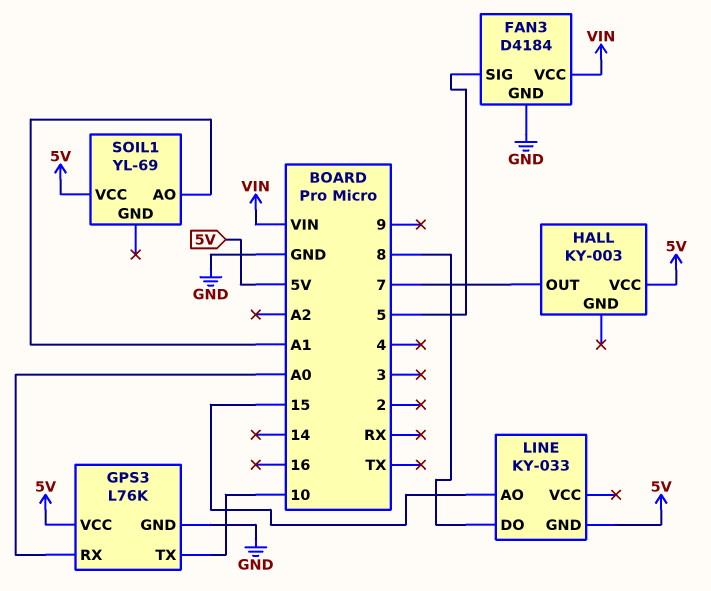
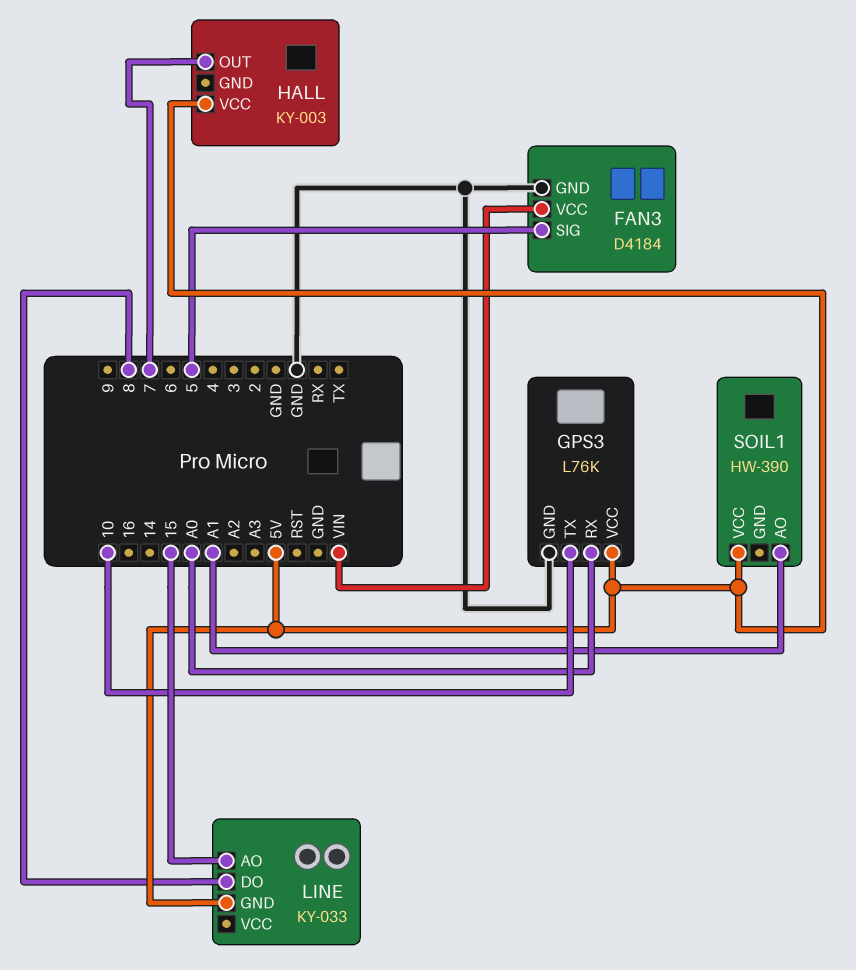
SOIL1: YL-69 -> HW-390

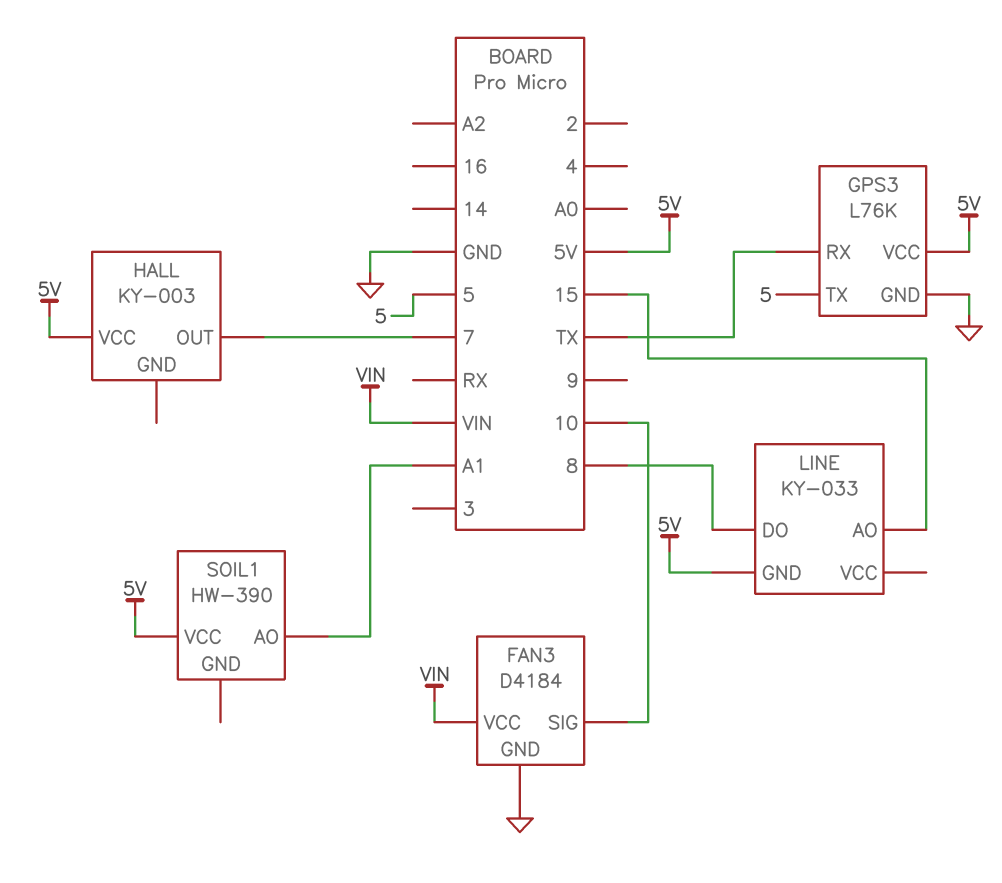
FAN3 pin SIG: 5 -> 10
GPS3 pin RX: A0 -> TX
GPS3 pin TX: 10 -> 5

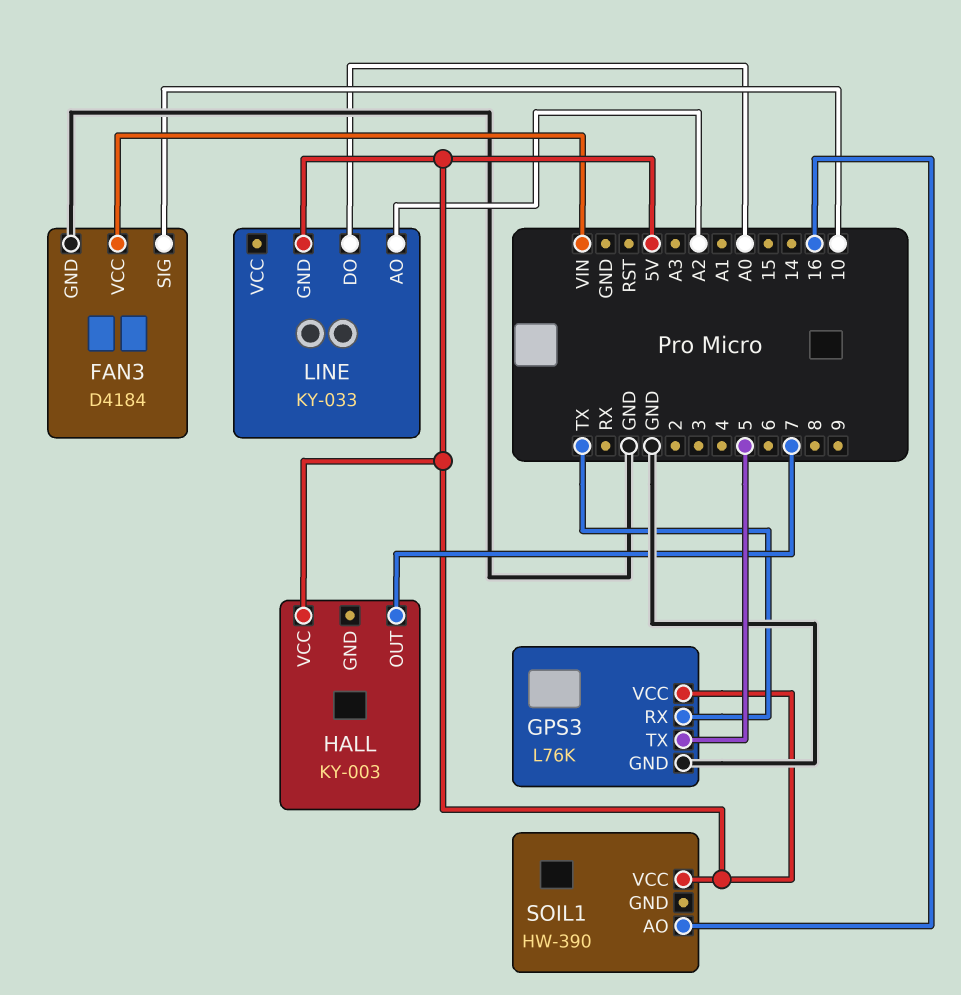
LINE pin AO: 15 -> A2
LINE pin DO: 8 -> A0
SOIL1 pin AO: A1 -> 16

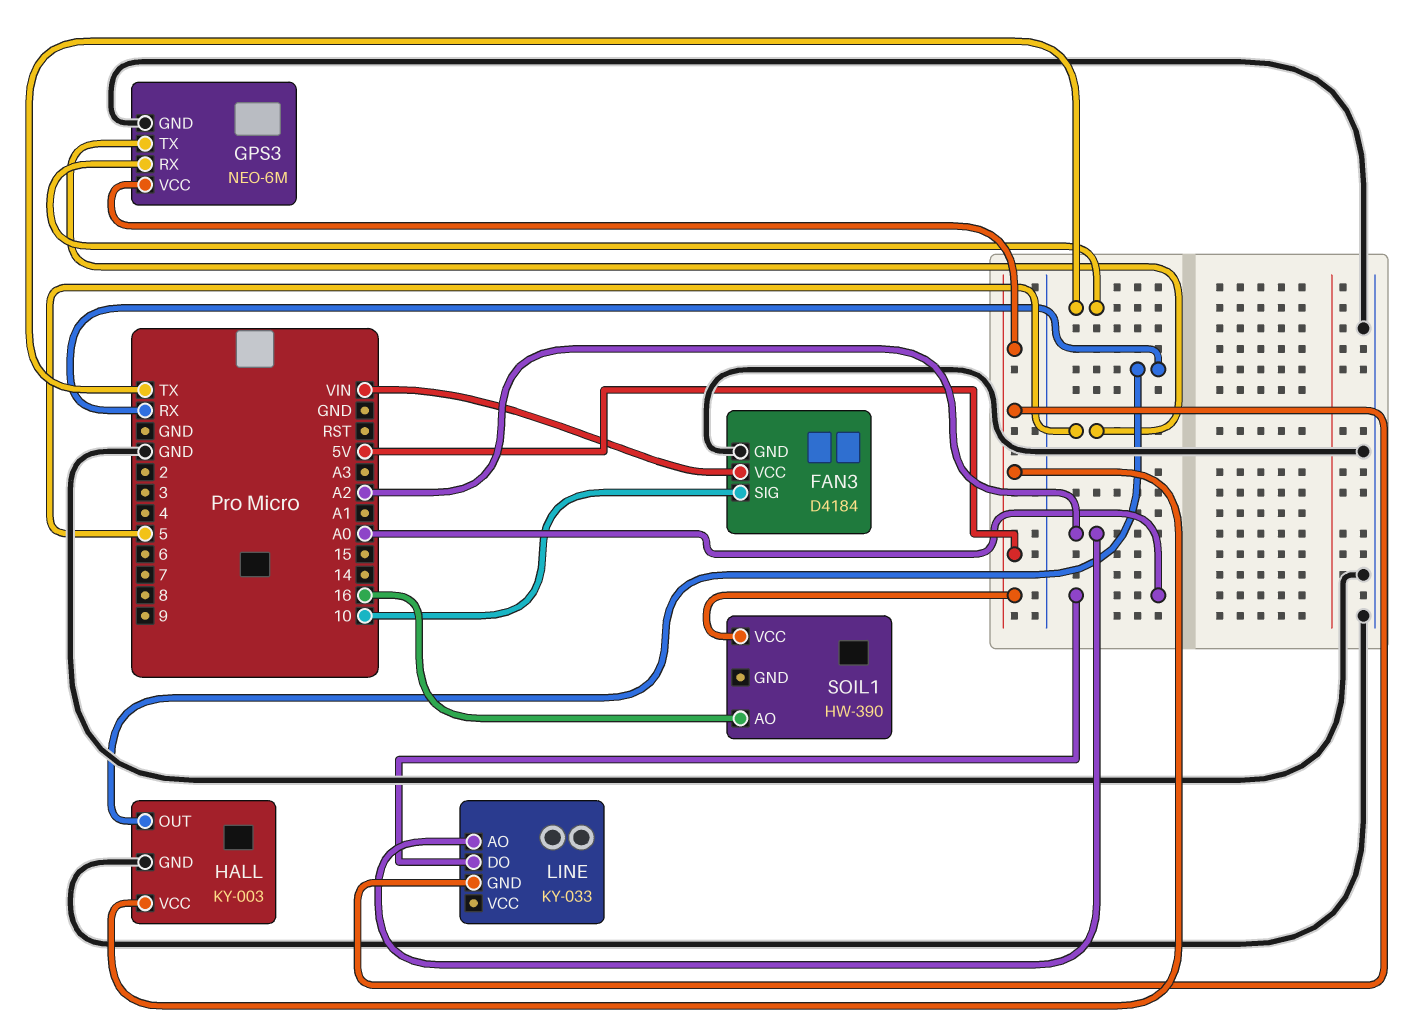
GPS3: L76K -> NEO-6M
HALL pin GND: none -> GND
HALL pin OUT: 7 -> RX

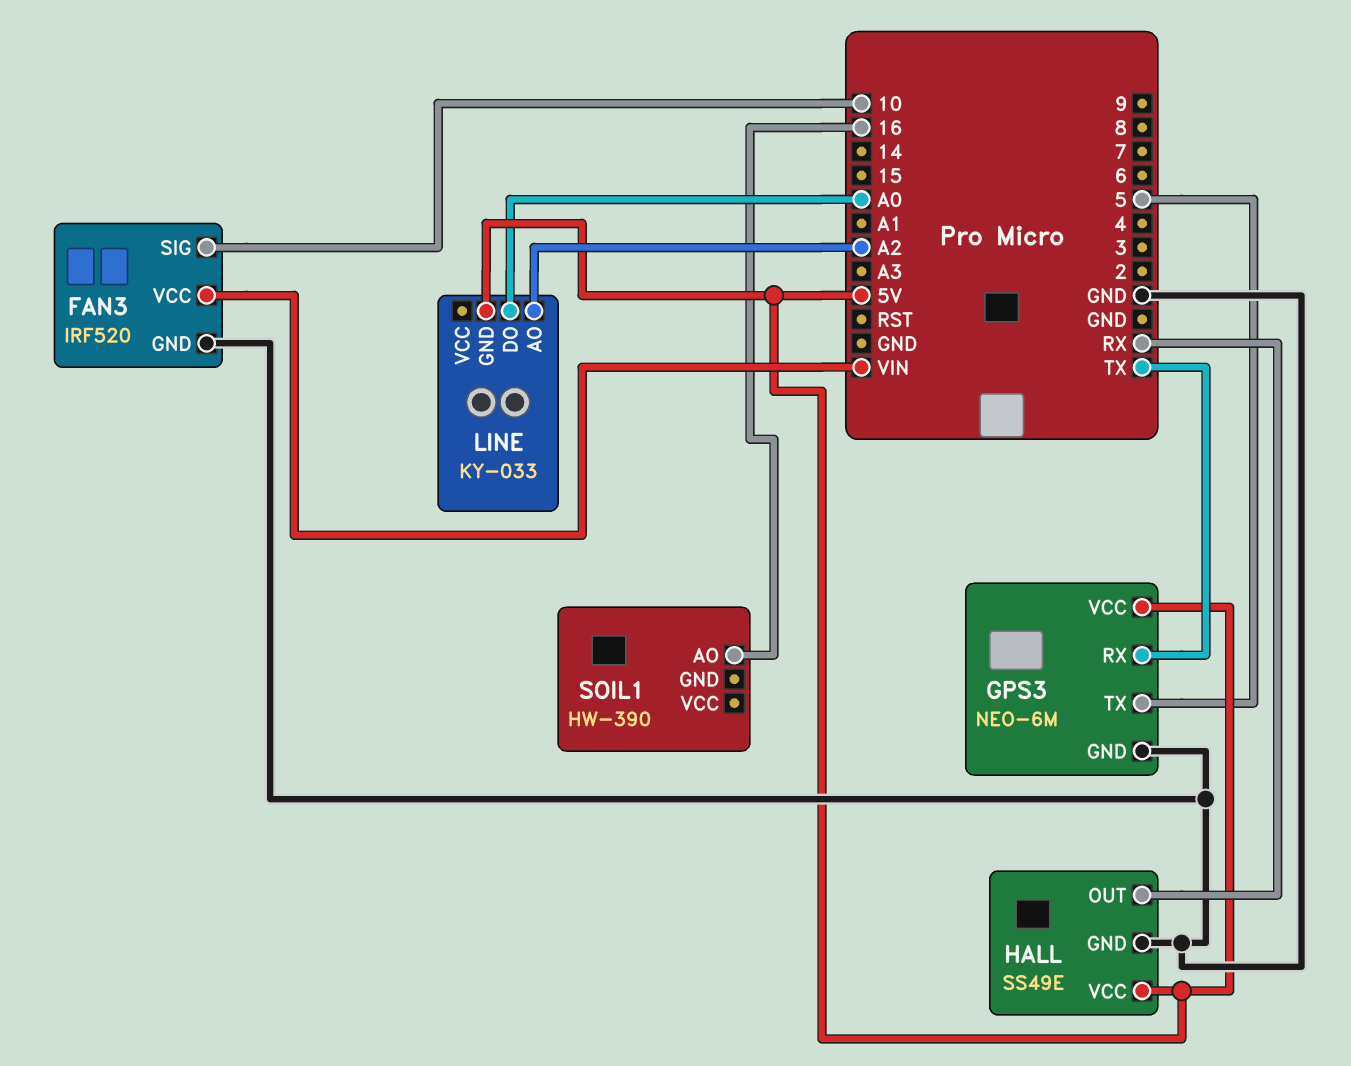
FAN3: D4184 -> IRF520
HALL: KY-003 -> SS49E
SOIL1 pin VCC: 5V -> none

